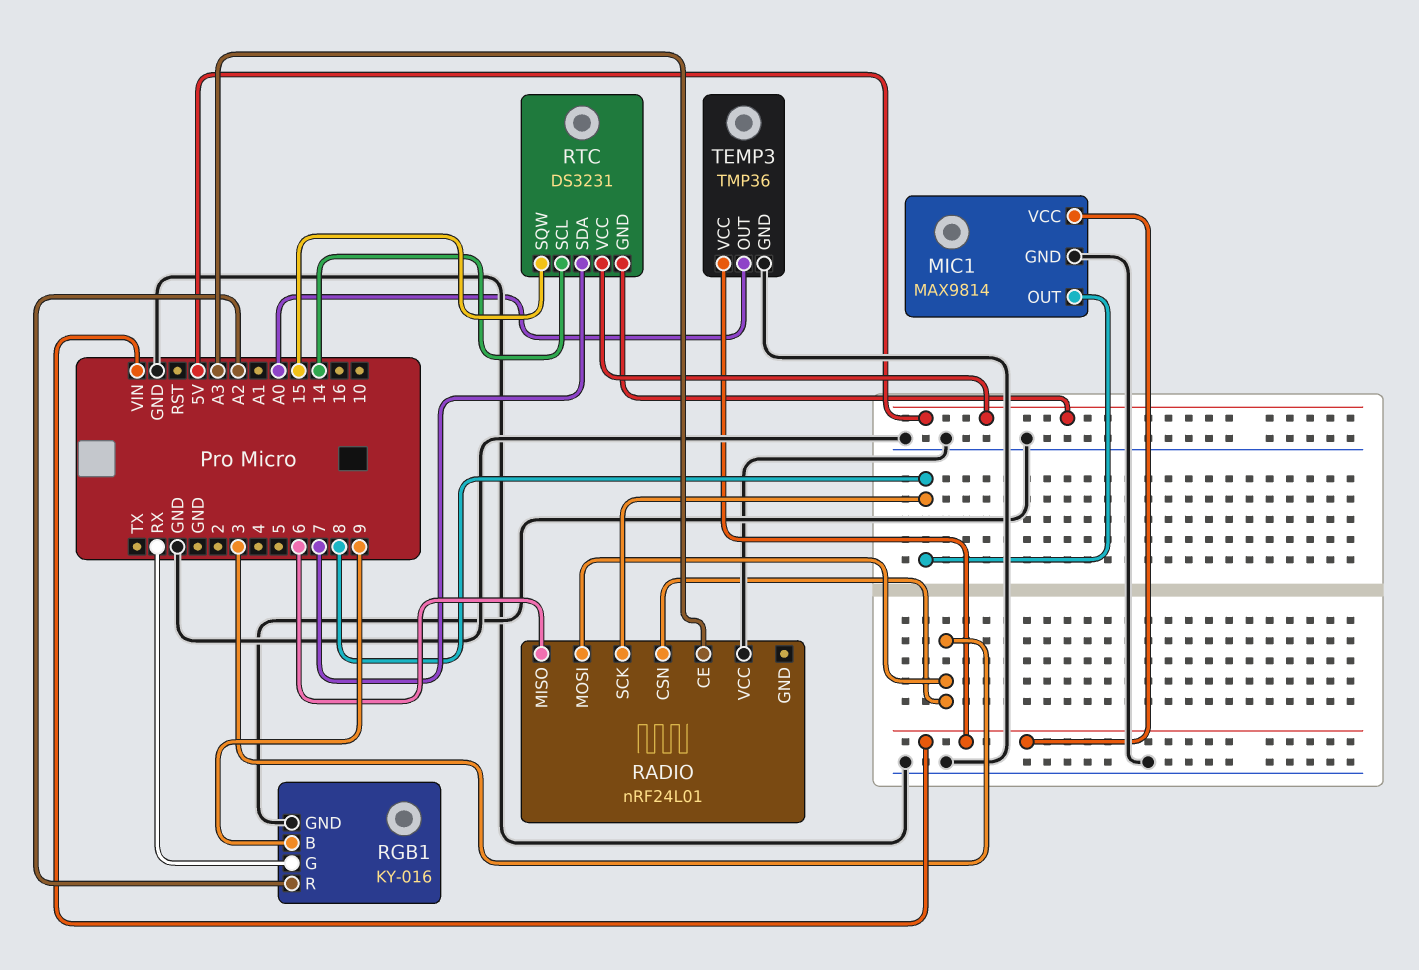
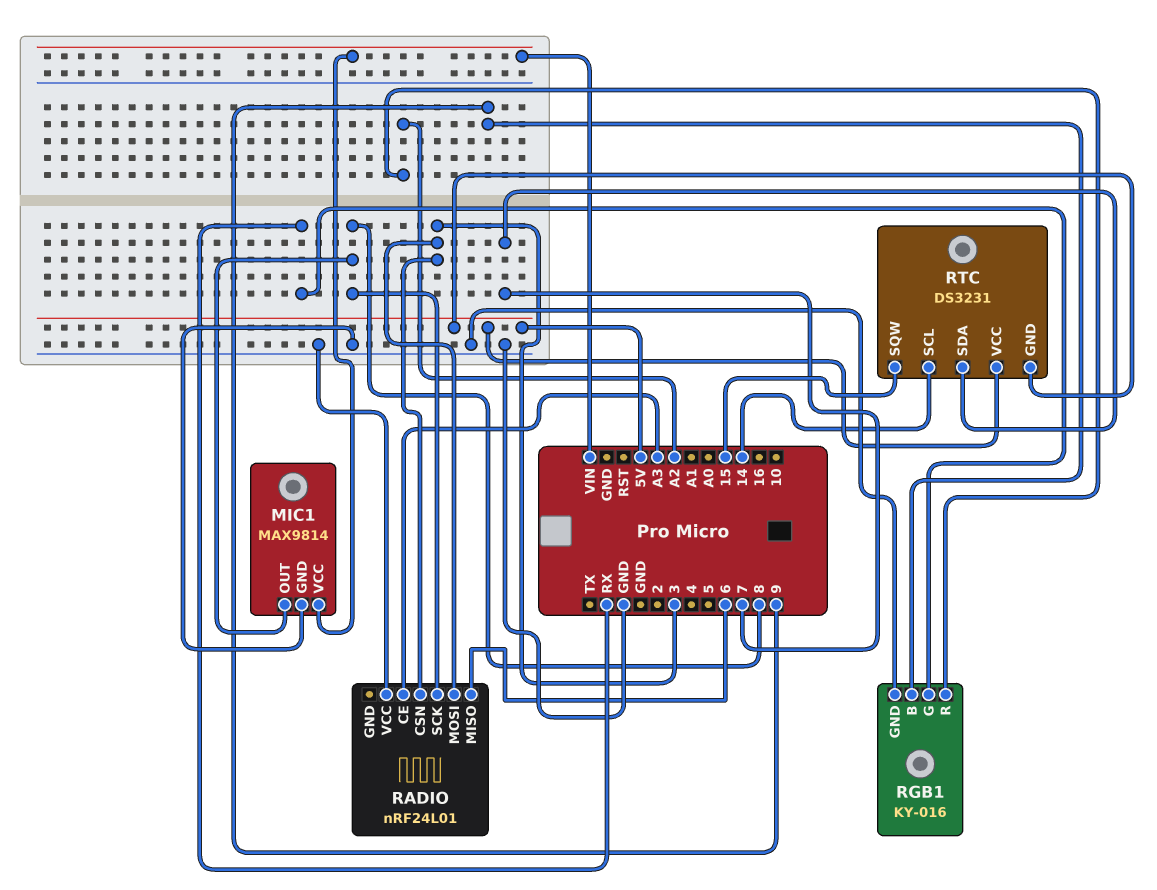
TEMP3: TMP36 -> none
TEMP3 pin GND: GND -> none
TEMP3 pin OUT: A0 -> none
TEMP3 pin VCC: VIN -> none

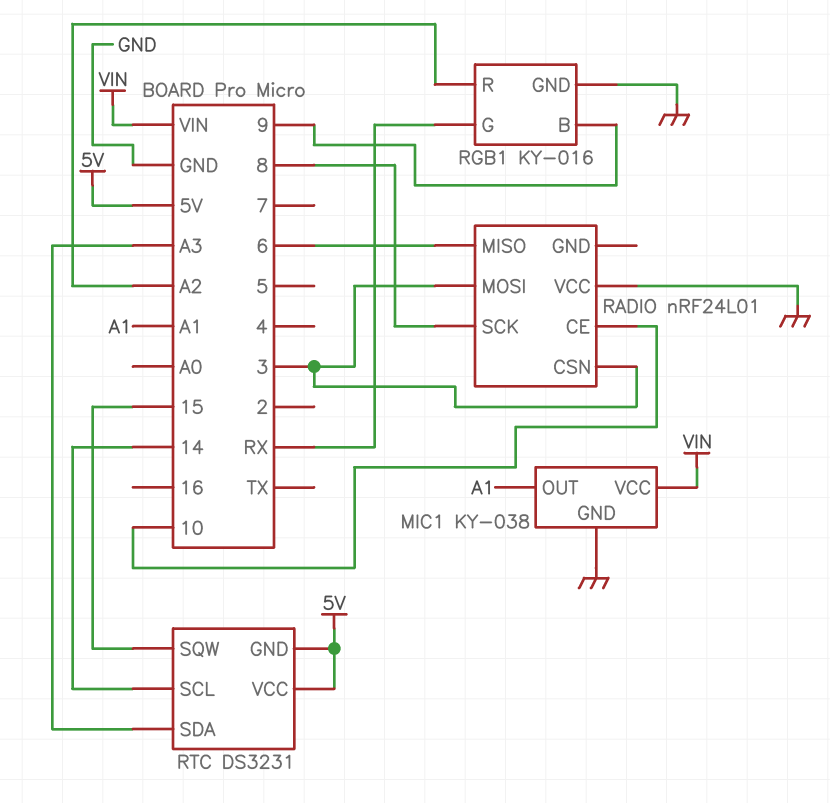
MIC1: MAX9814 -> KY-038
MIC1 pin OUT: 8 -> A1
RADIO pin CE: A3 -> 10
RTC pin SDA: 7 -> A3

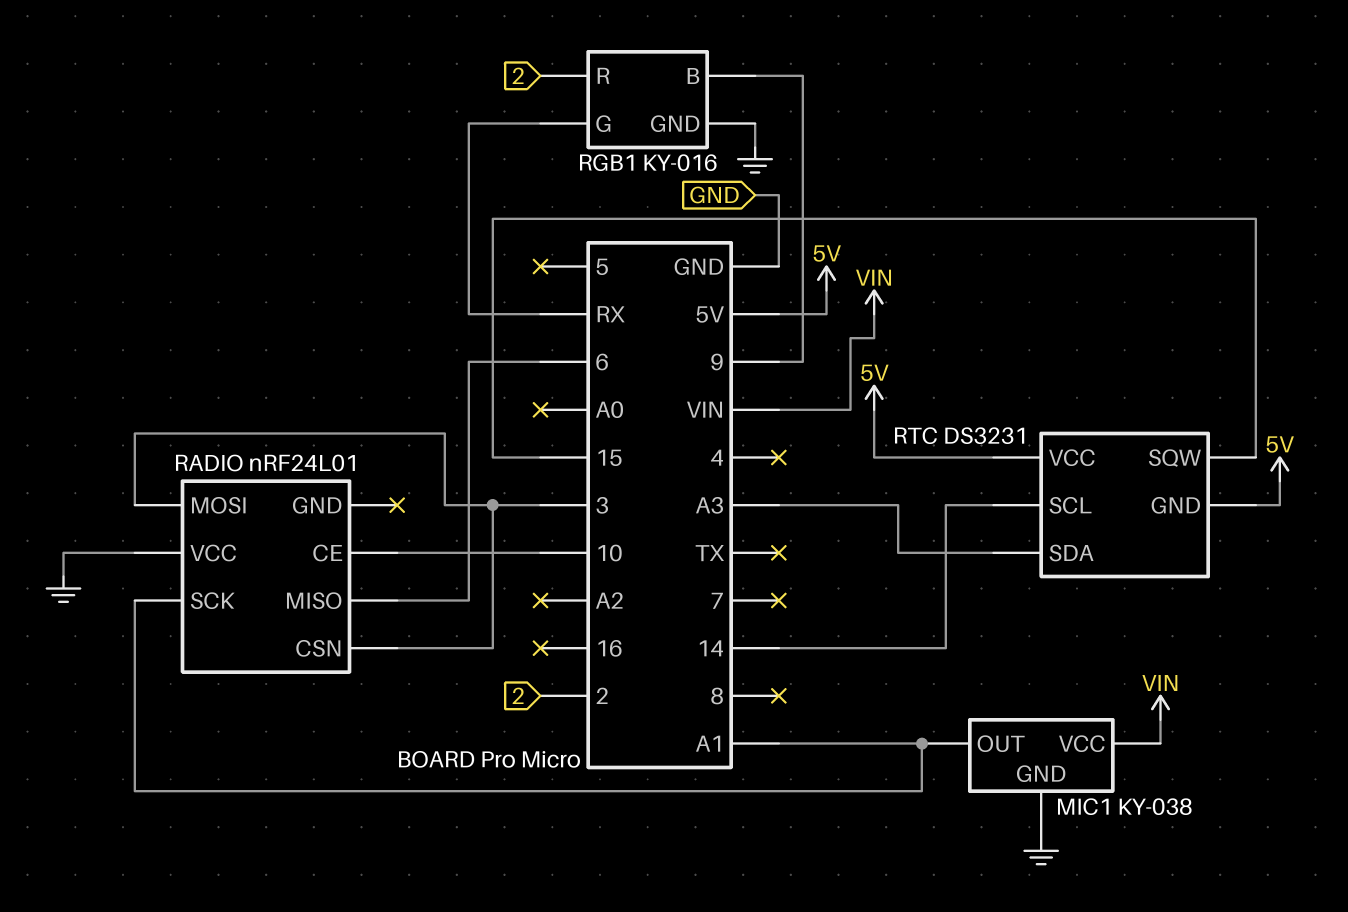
RADIO pin SCK: 8 -> A1
RGB1 pin R: A2 -> 2

